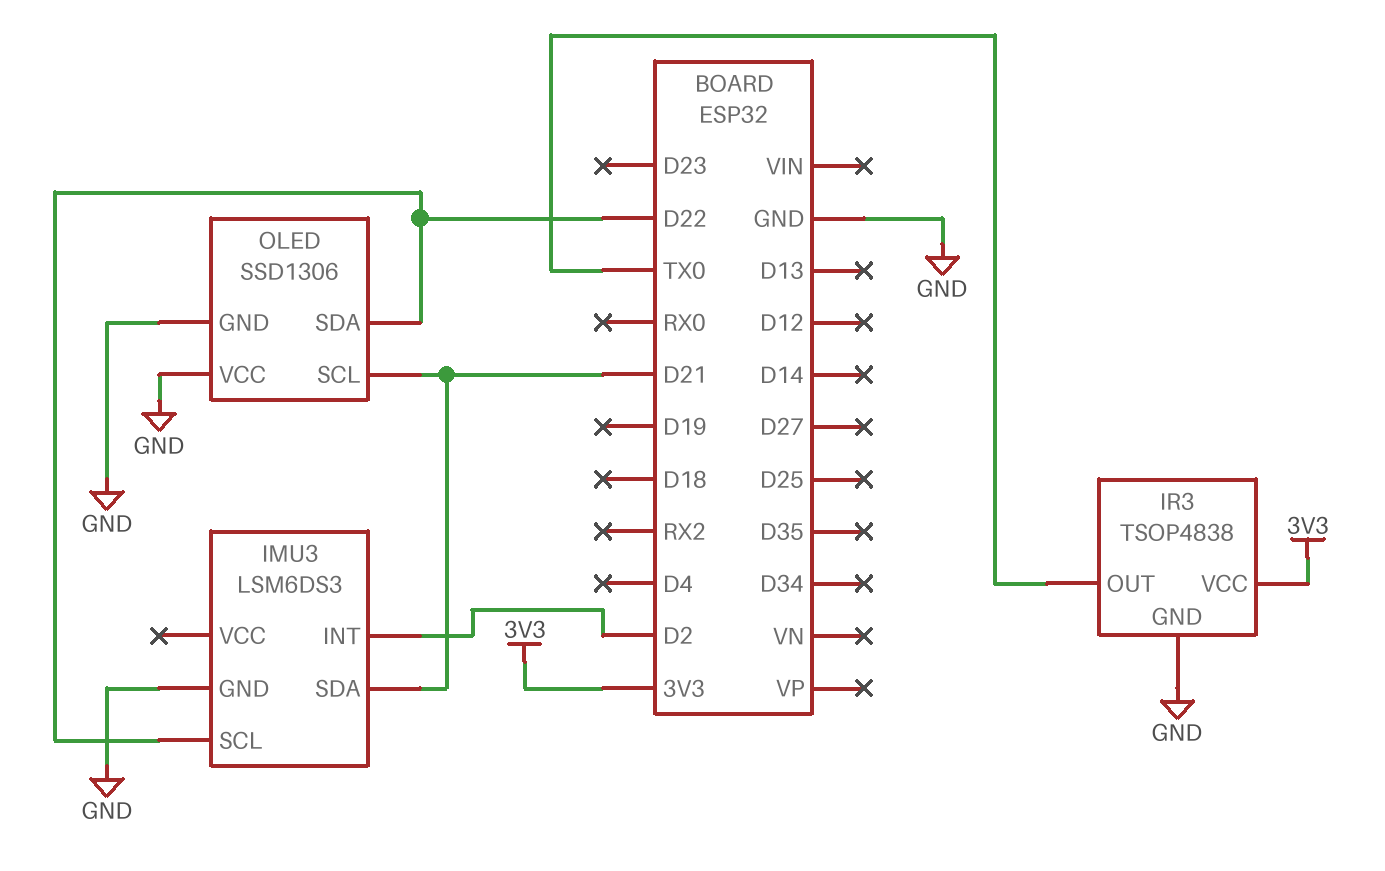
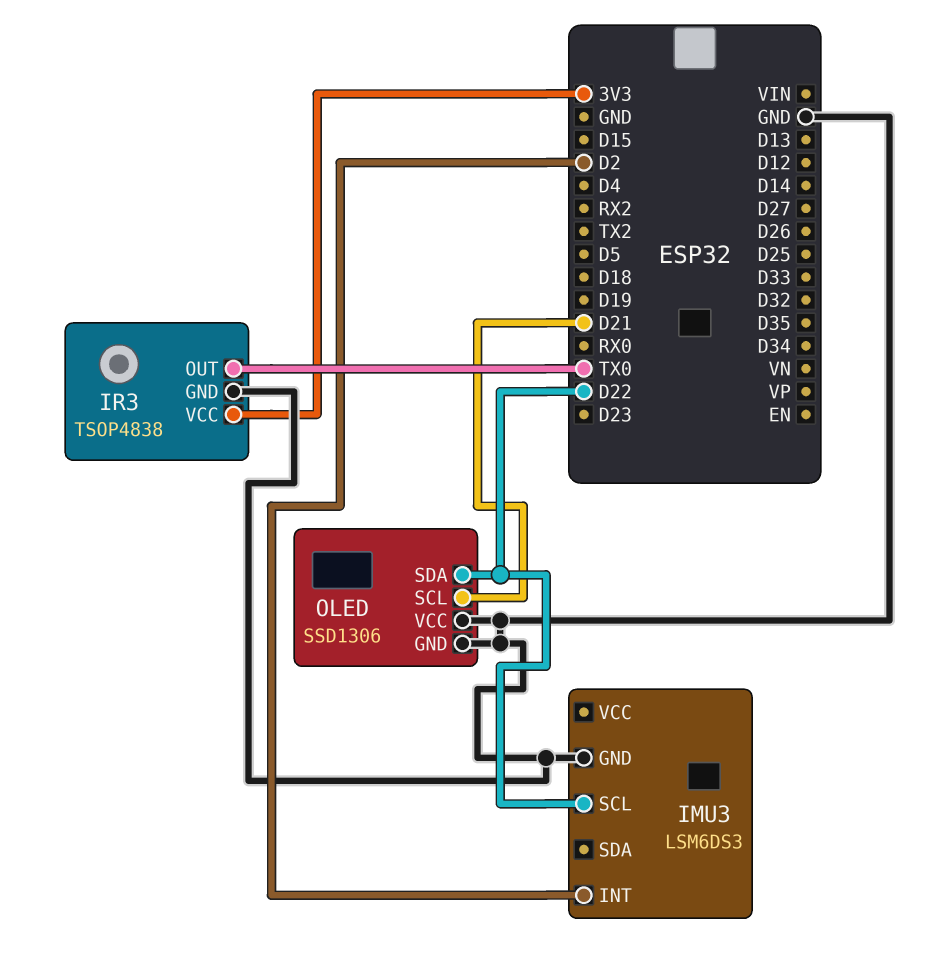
IMU3 pin SDA: D21 -> none

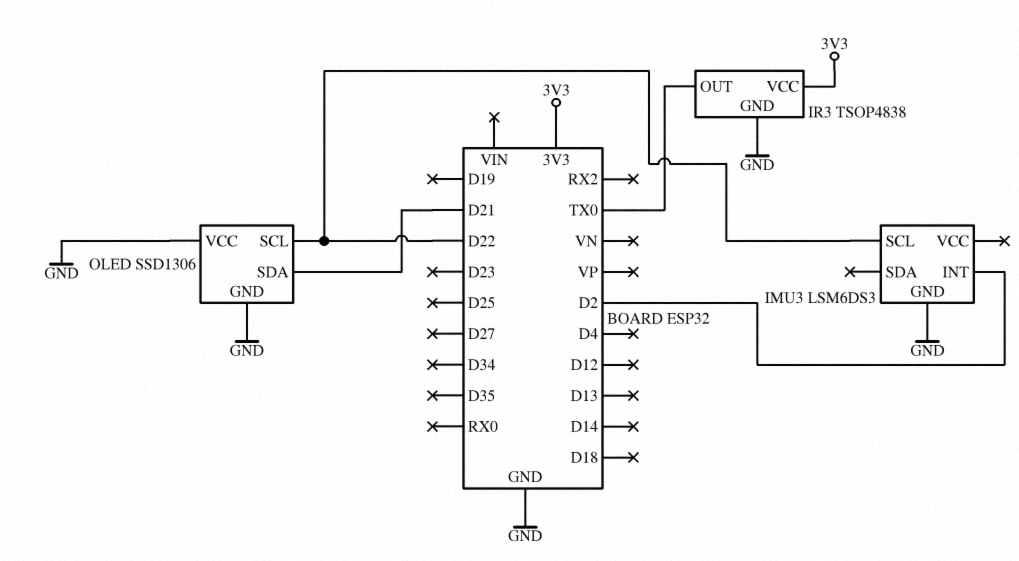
OLED pin SCL: D21 -> D22
OLED pin SDA: D22 -> D21

